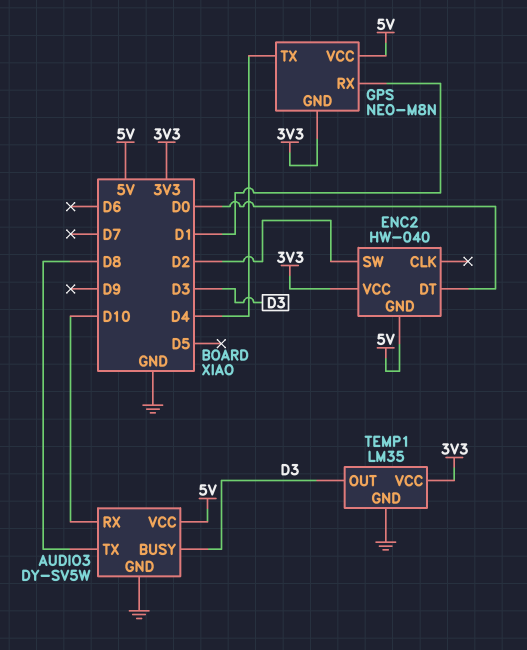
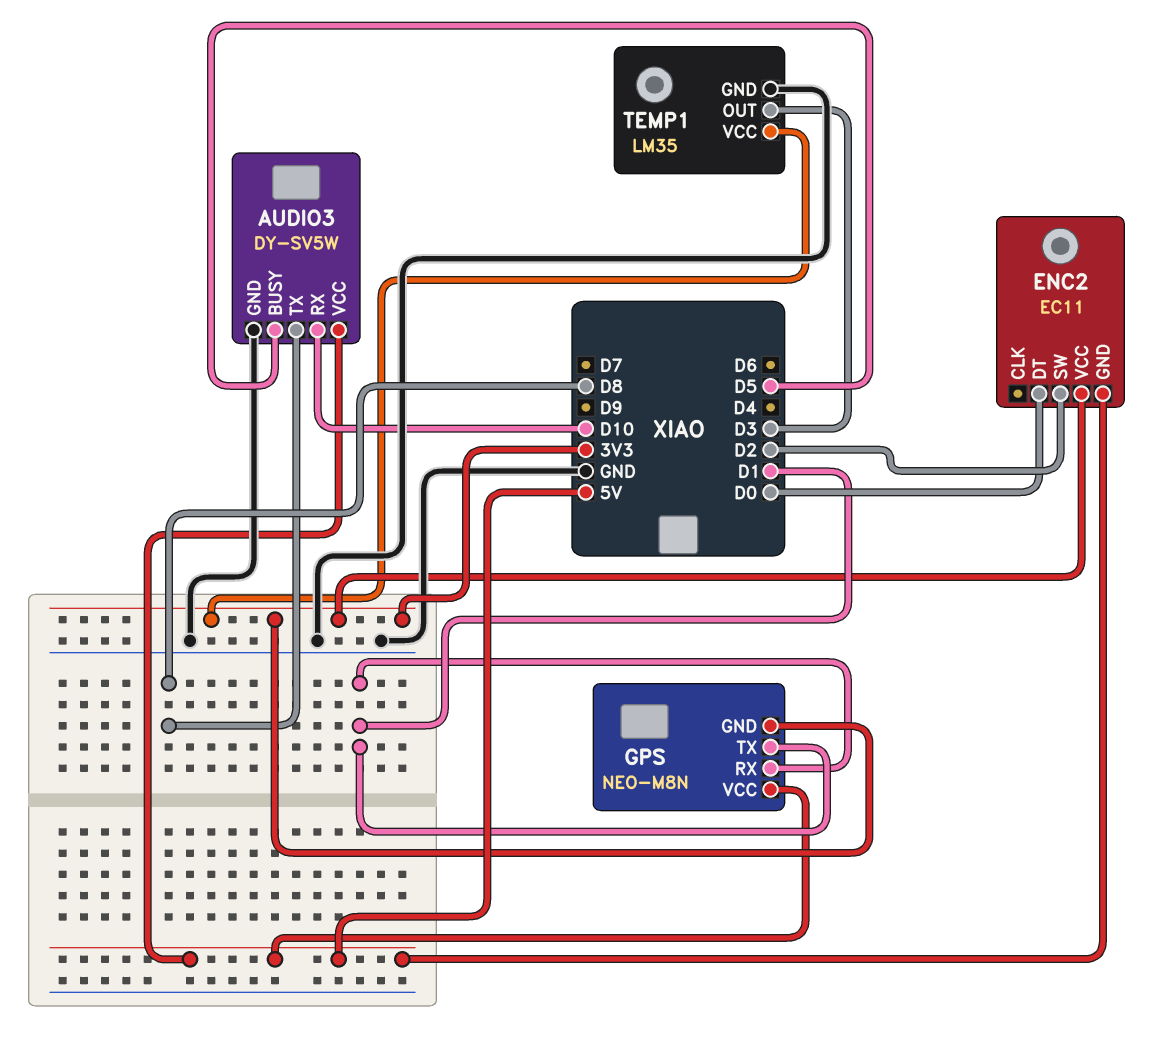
AUDIO3 pin BUSY: D3 -> D5
ENC2: HW-040 -> EC11
GPS pin TX: D4 -> D1

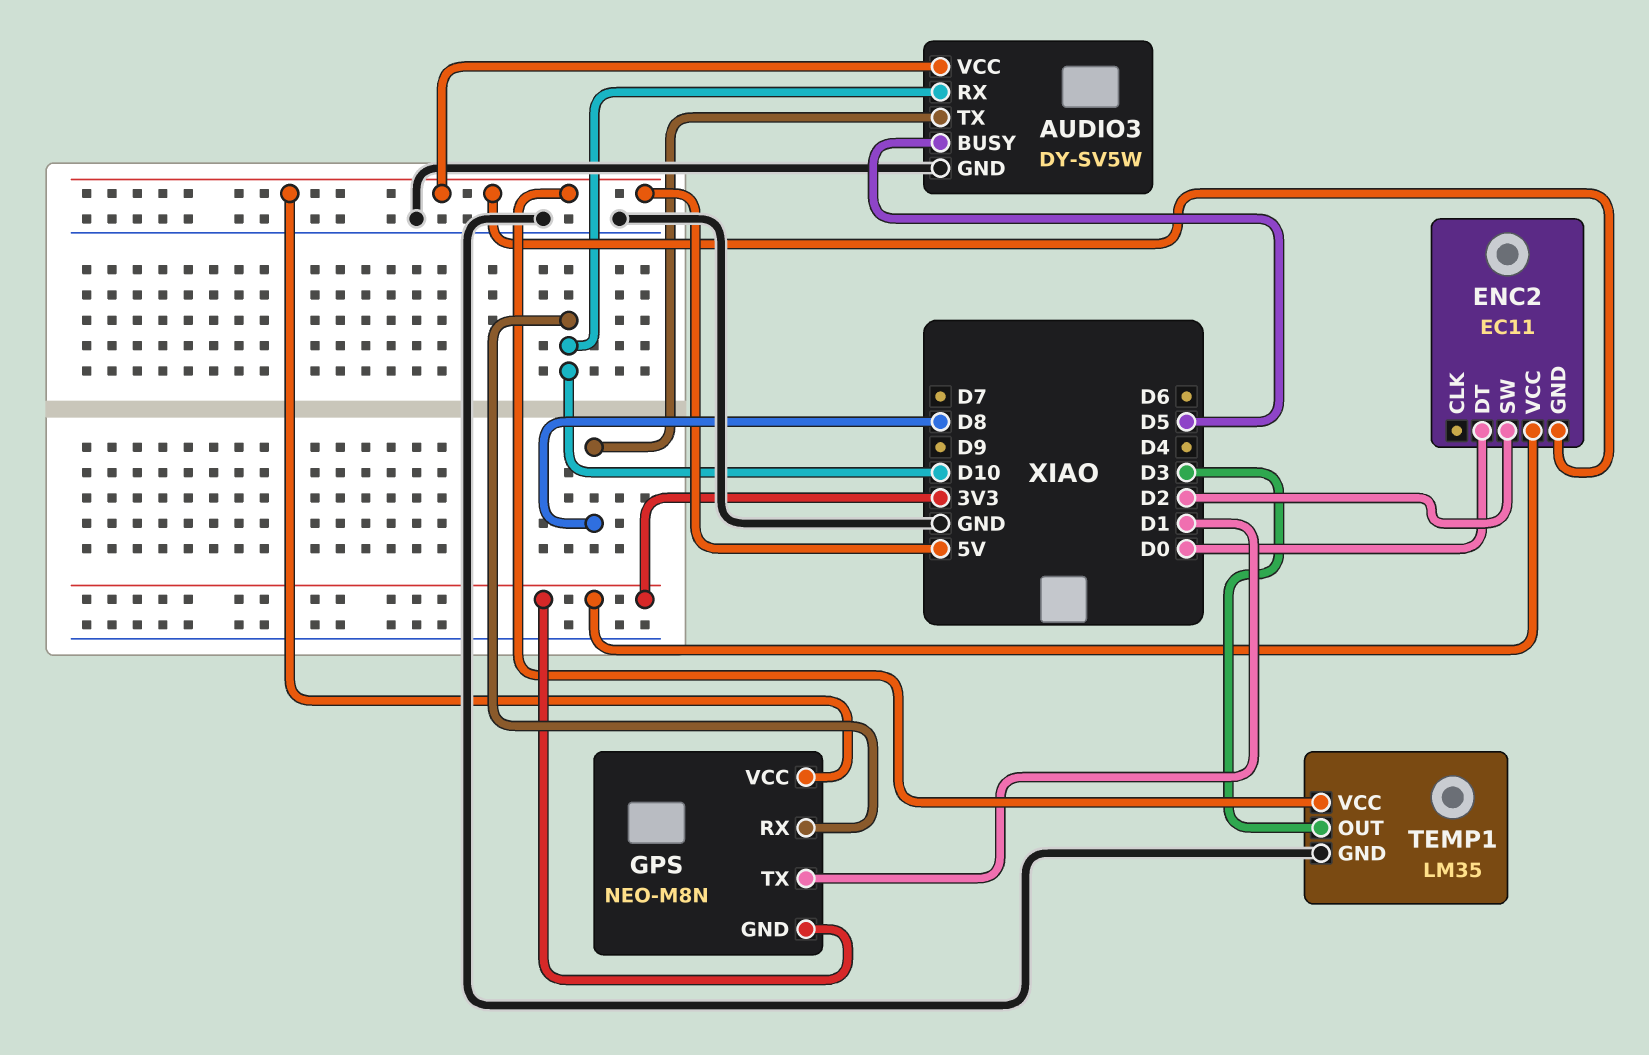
GPS pin RX: D1 -> D10
TEMP1 pin VCC: 3V3 -> 5V

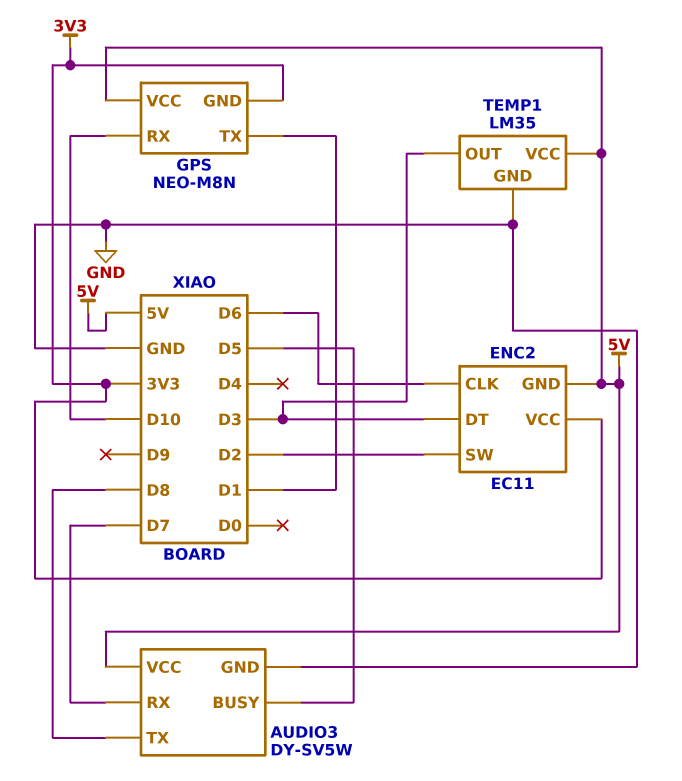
AUDIO3 pin RX: D10 -> D7
ENC2 pin CLK: none -> D6
ENC2 pin DT: D0 -> D3

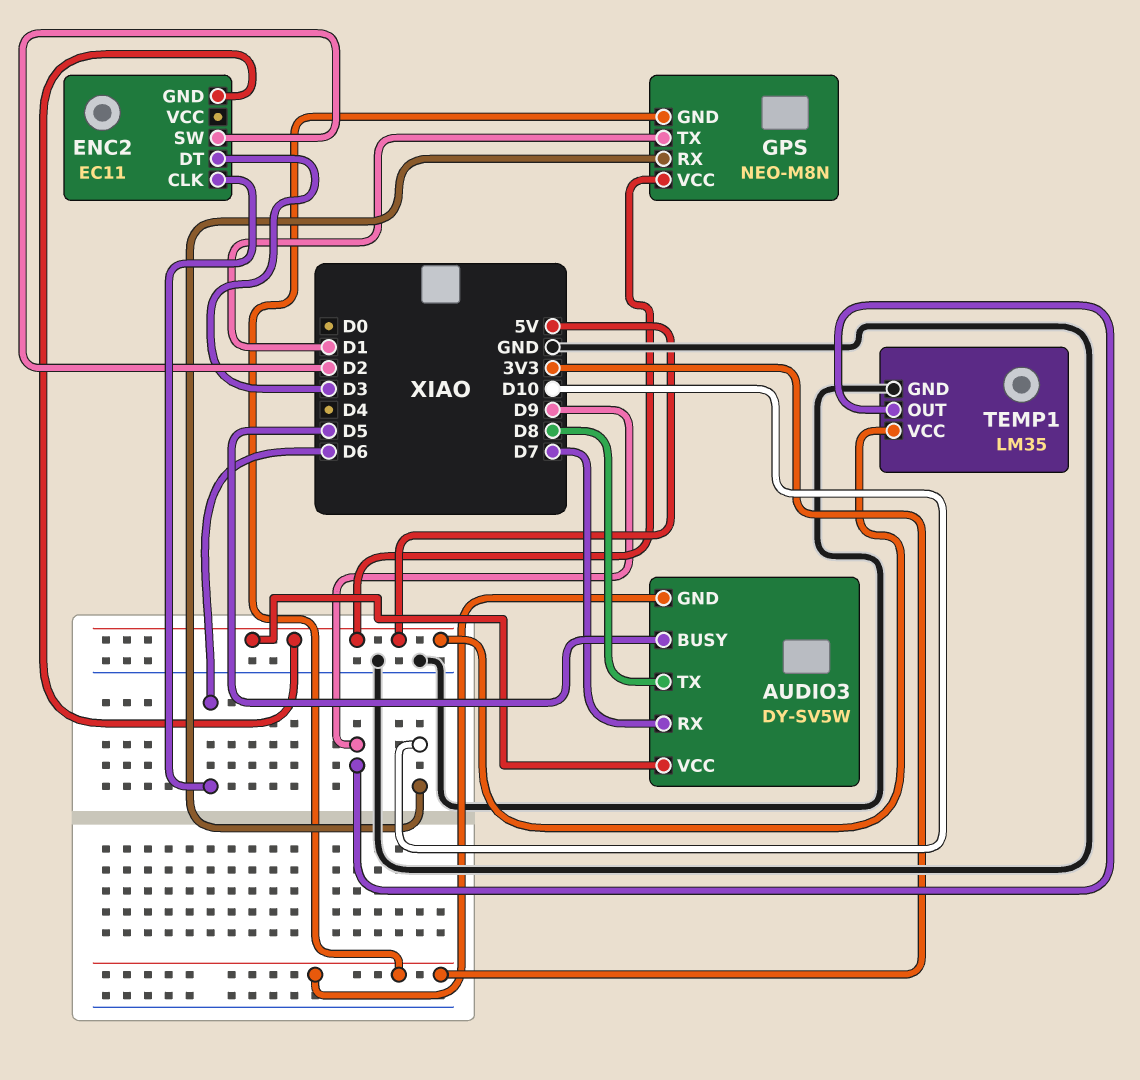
AUDIO3 pin GND: GND -> 3V3
ENC2 pin VCC: 3V3 -> none
TEMP1 pin OUT: D3 -> D9

